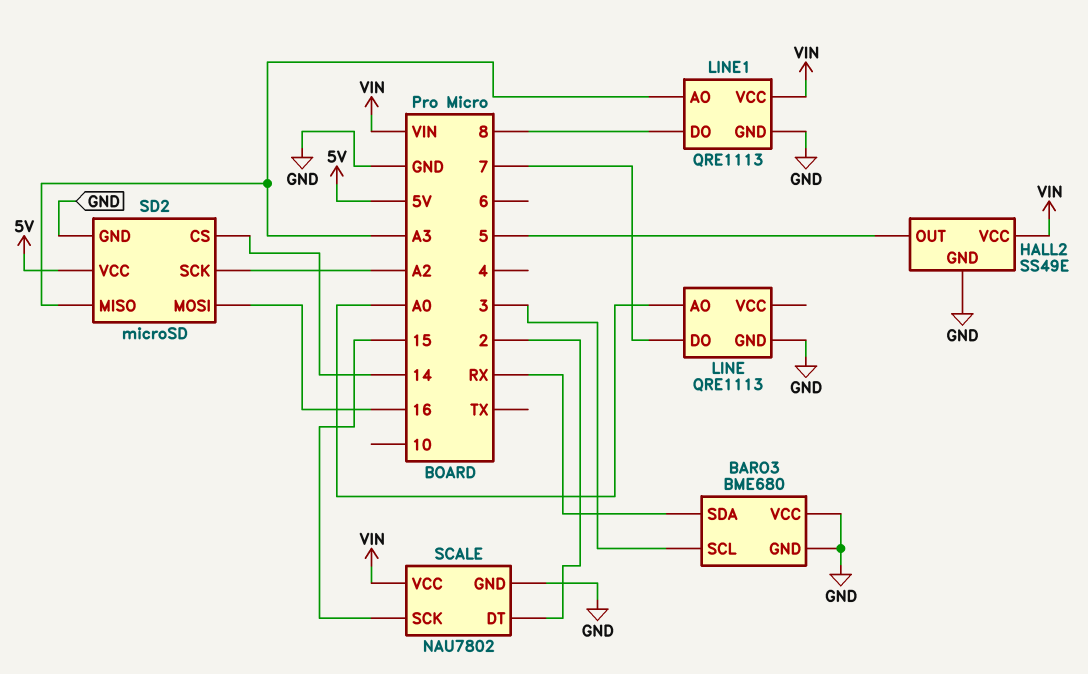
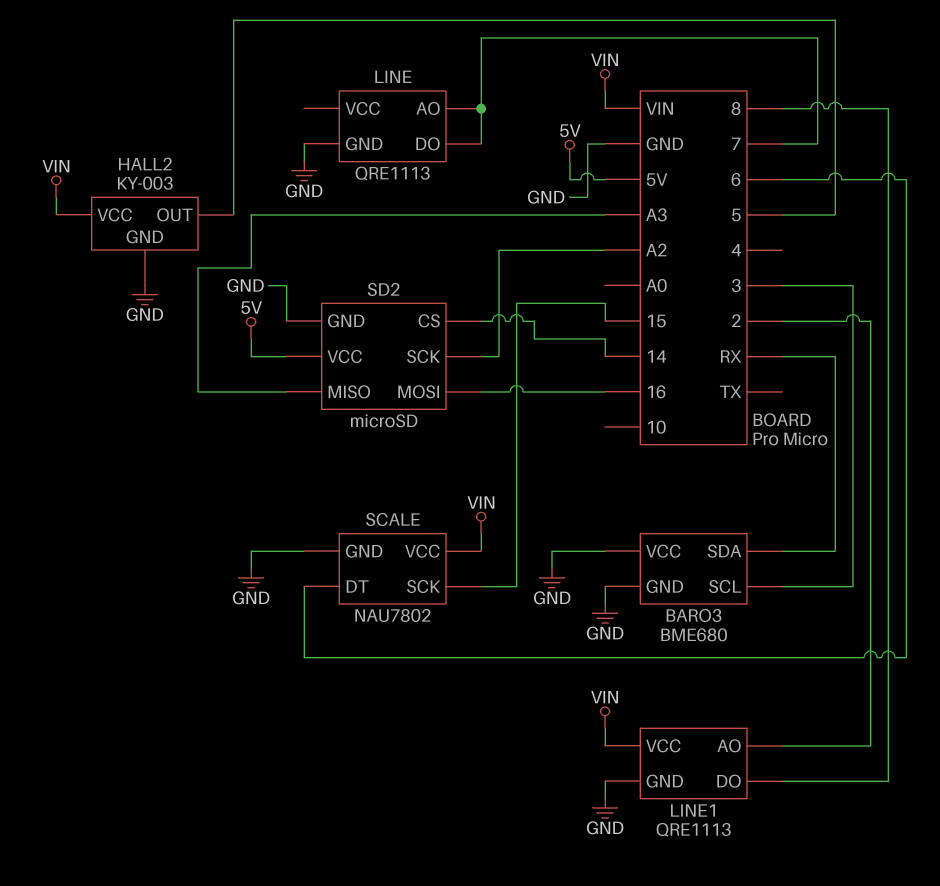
HALL2: SS49E -> KY-003
LINE pin AO: A0 -> 7
LINE1 pin AO: A3 -> 2
SCALE pin DT: 2 -> 6

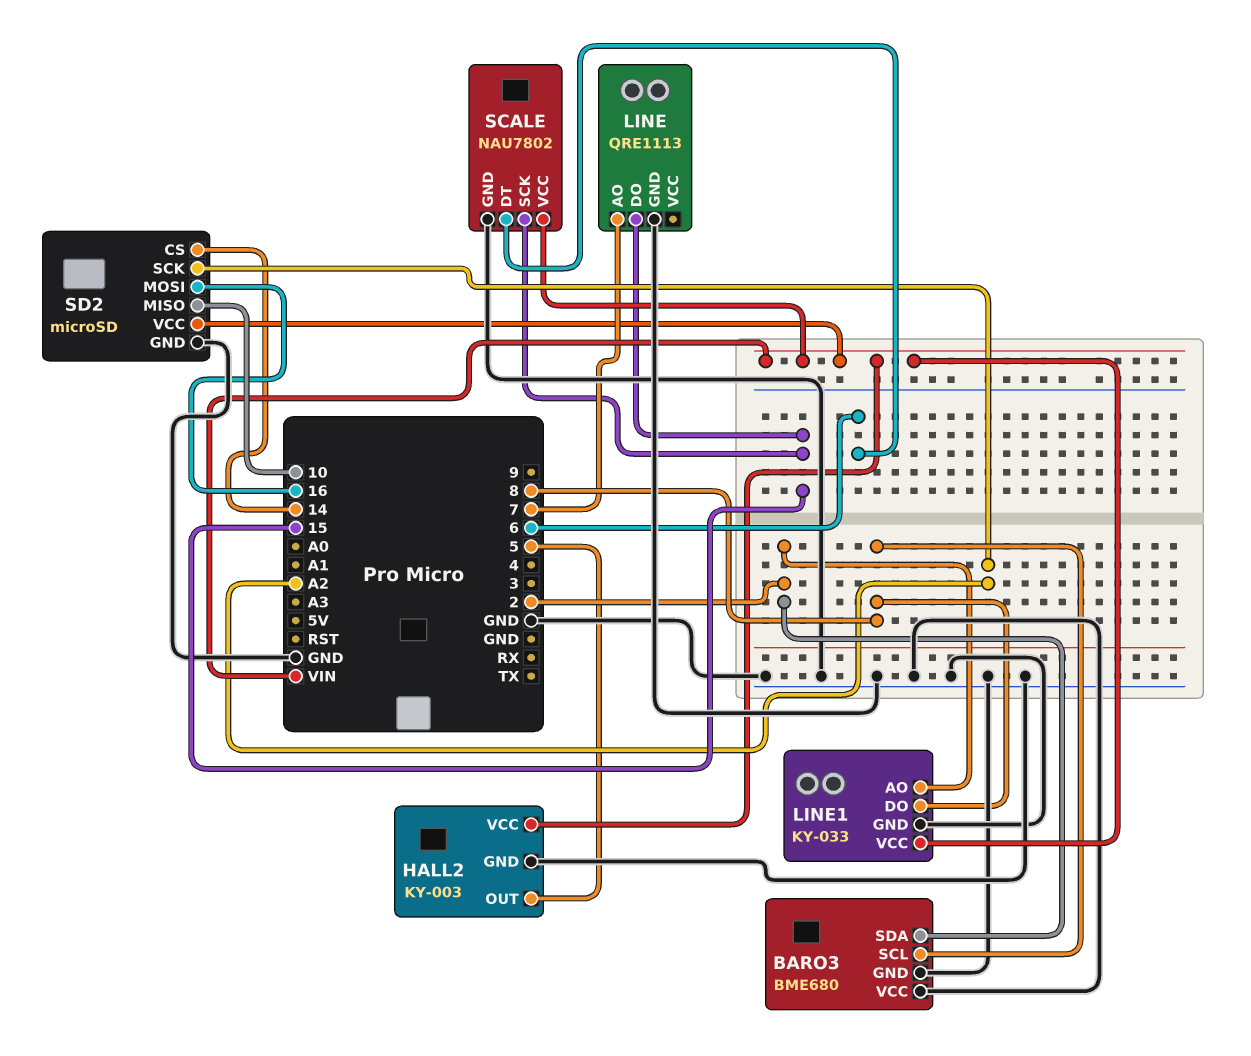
BARO3 pin SCL: 3 -> 8
BARO3 pin SDA: RX -> 2
LINE pin DO: 7 -> 15
LINE1: QRE1113 -> KY-033
SD2 pin MISO: A3 -> 10
SD2 pin VCC: 5V -> VIN

